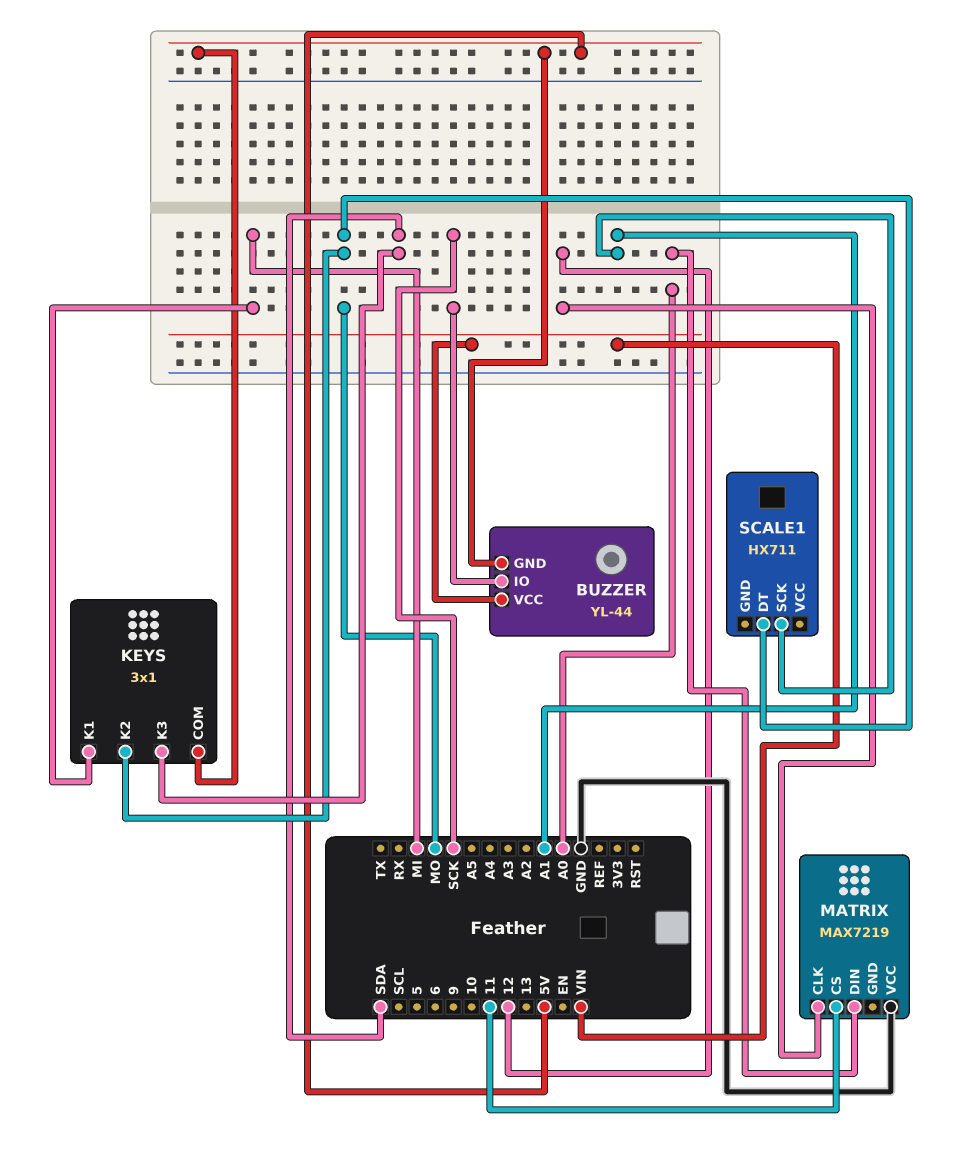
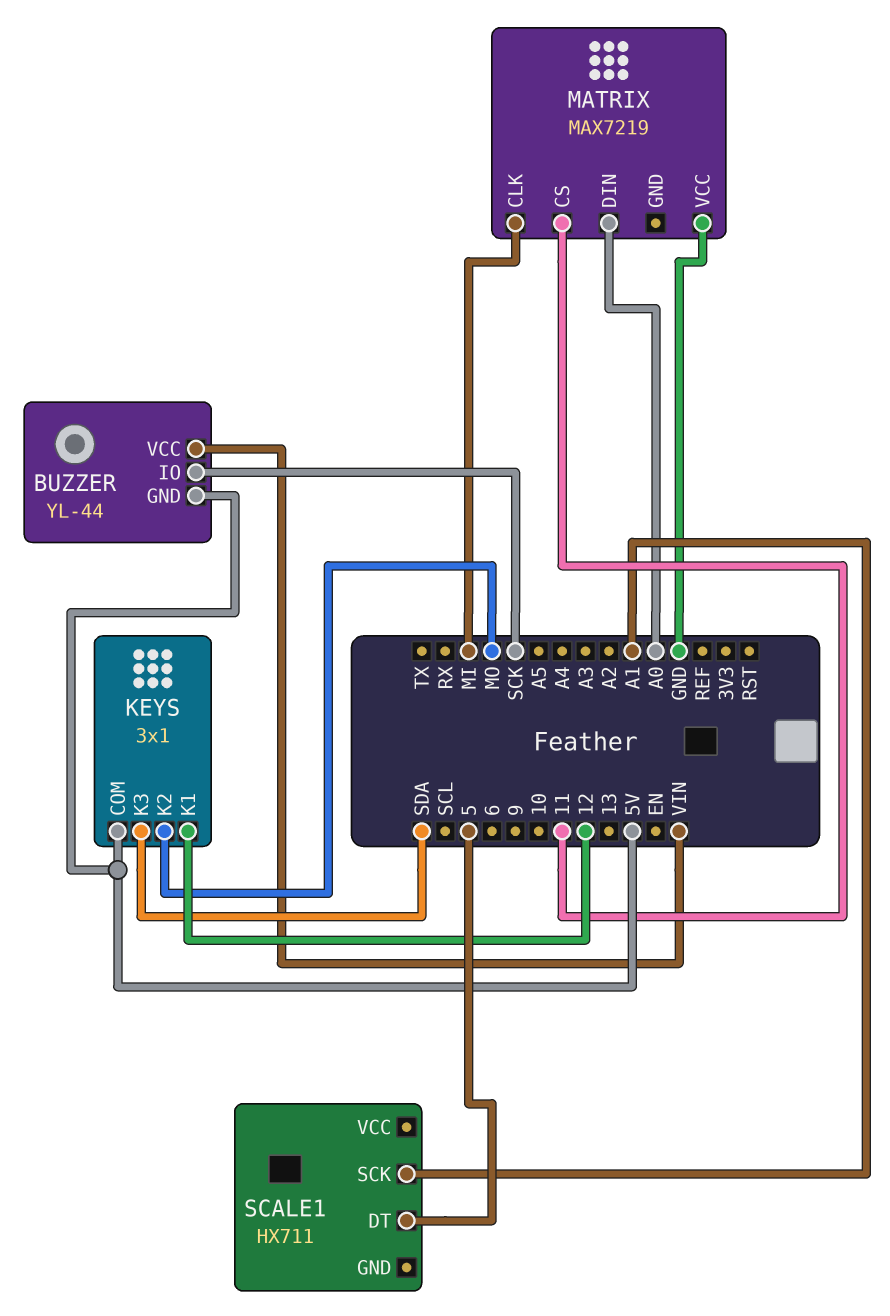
KEYS pin K1: MI -> 12
MATRIX pin CLK: 12 -> MI
SCALE1 pin DT: MO -> 5

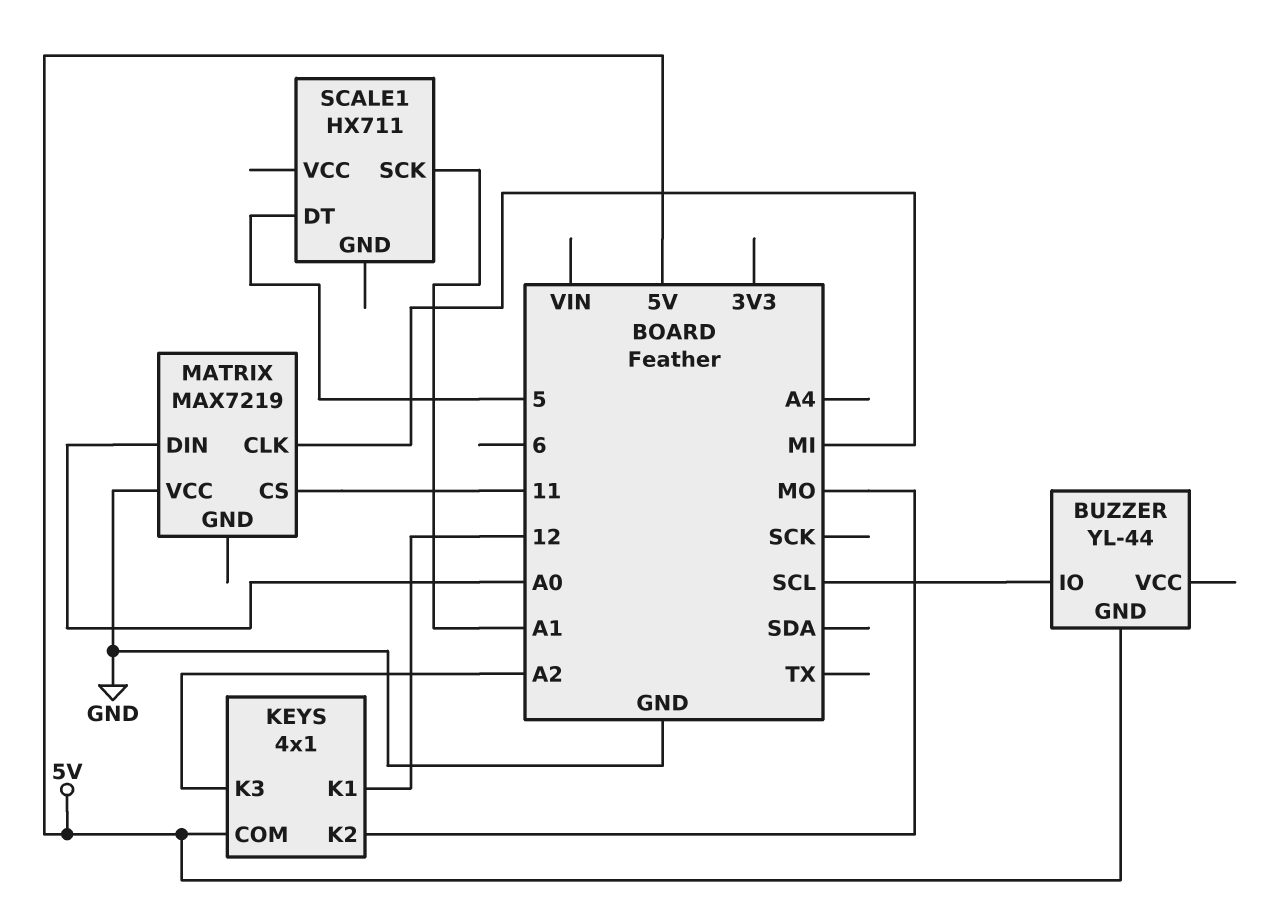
BUZZER pin IO: SCK -> SCL
BUZZER pin VCC: VIN -> none
KEYS: 3x1 -> 4x1
KEYS pin K3: SDA -> A2

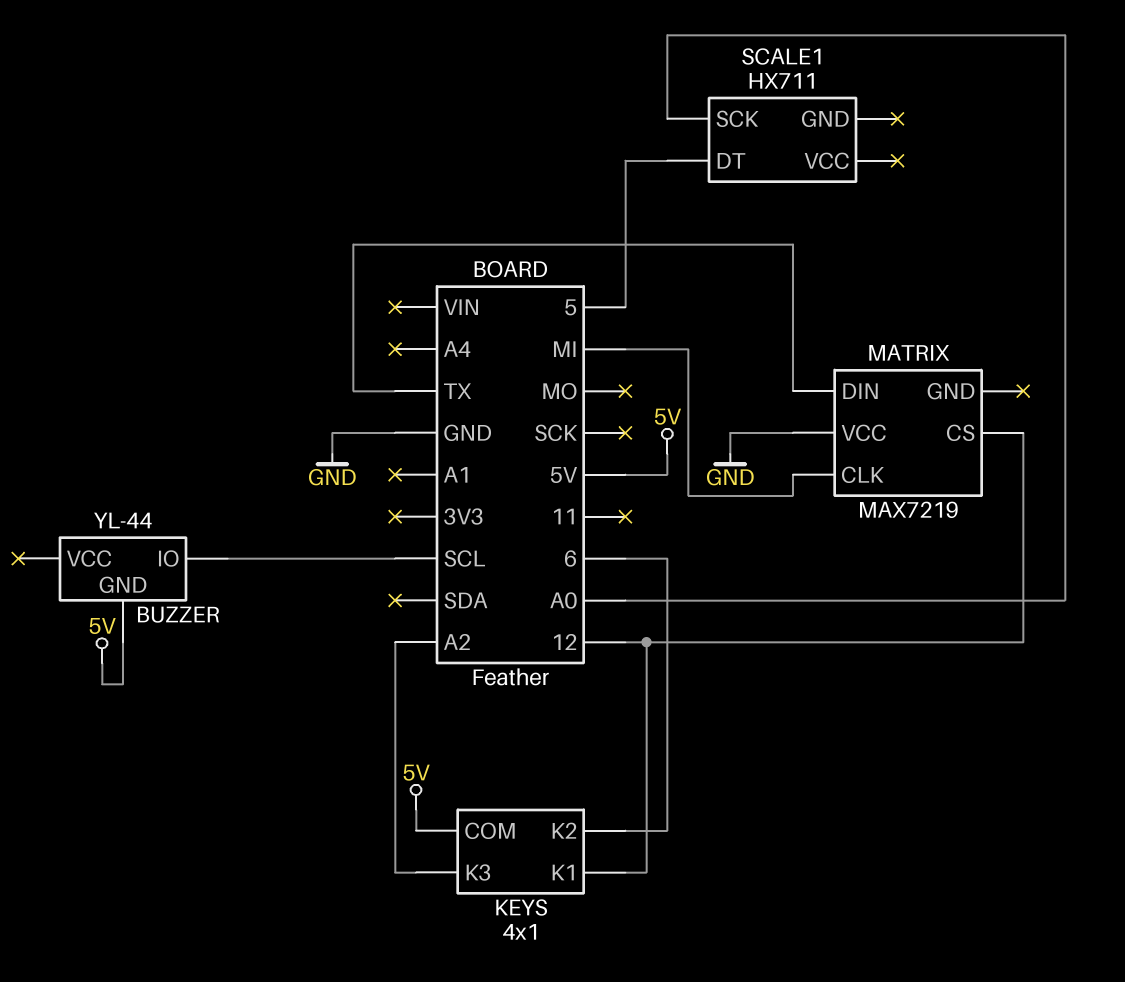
KEYS pin K2: MO -> 6
MATRIX pin CS: 11 -> 12
MATRIX pin DIN: A0 -> TX
SCALE1 pin SCK: A1 -> A0

